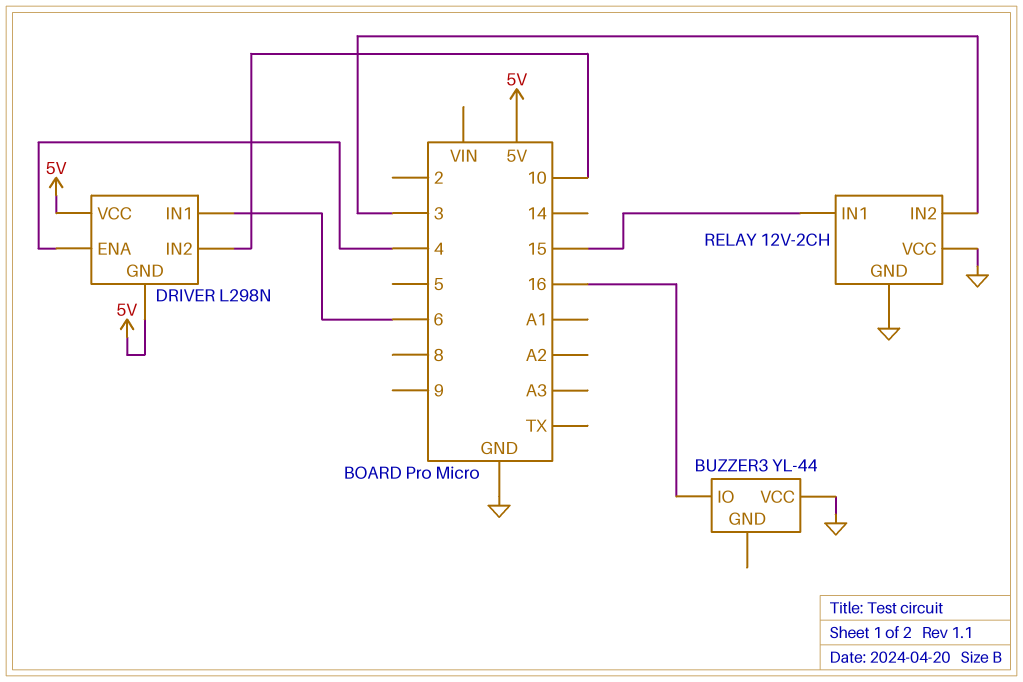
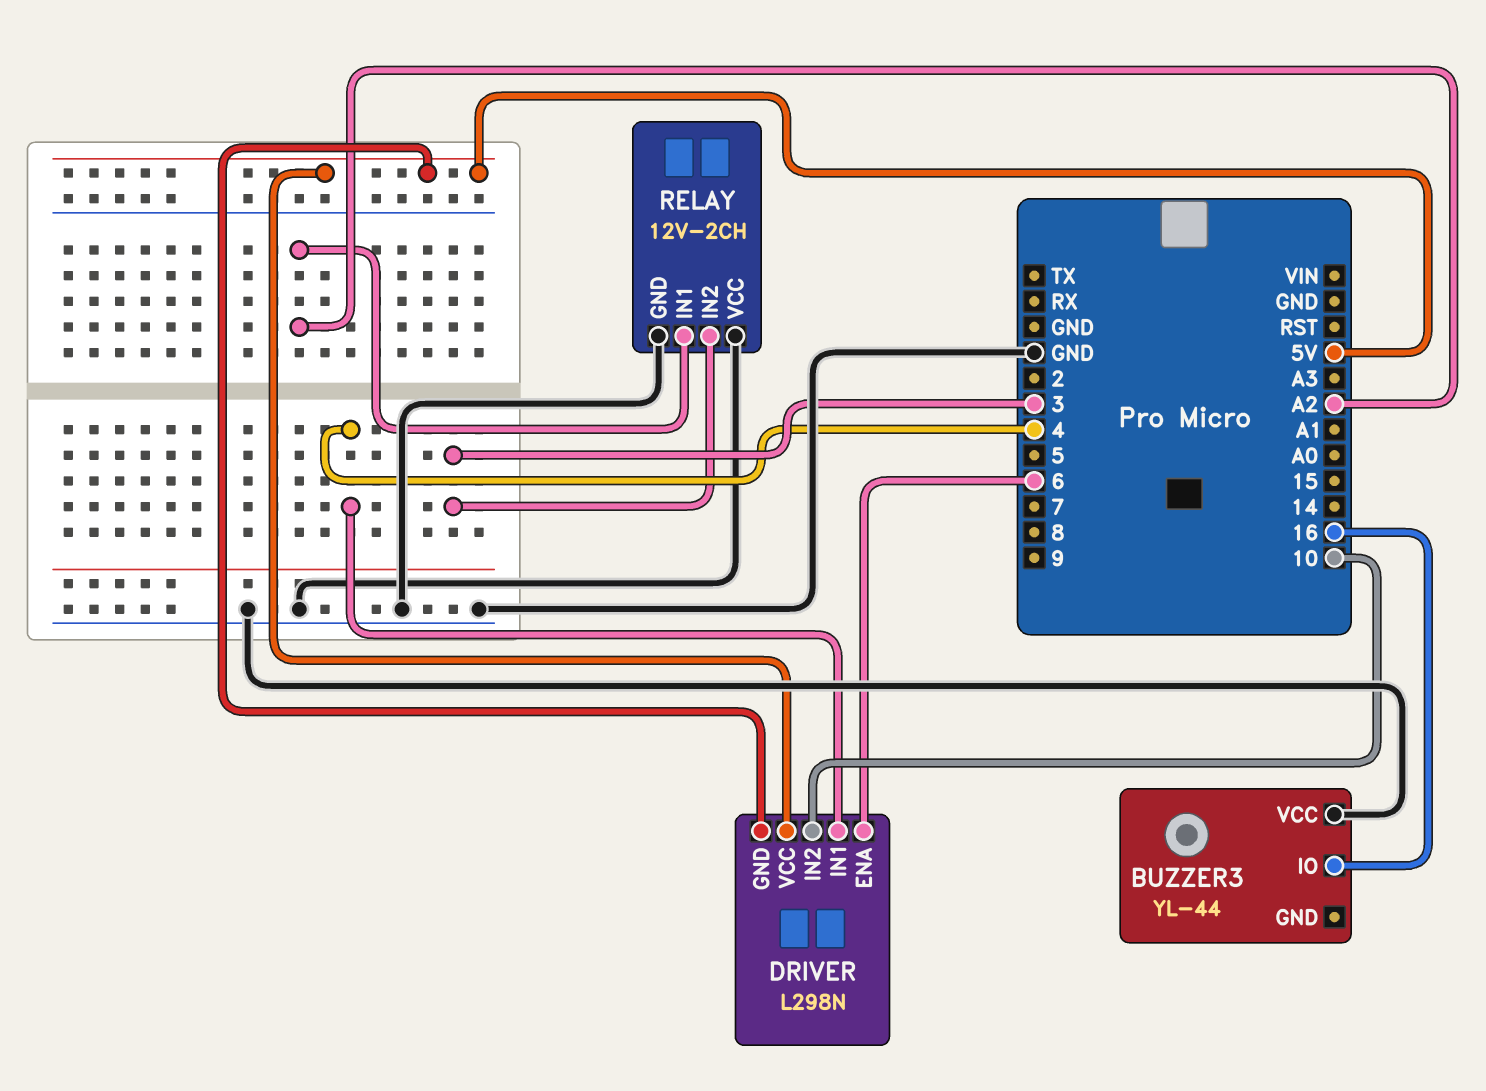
DRIVER pin ENA: 4 -> 6
DRIVER pin IN1: 6 -> 4
RELAY pin IN1: 15 -> A2

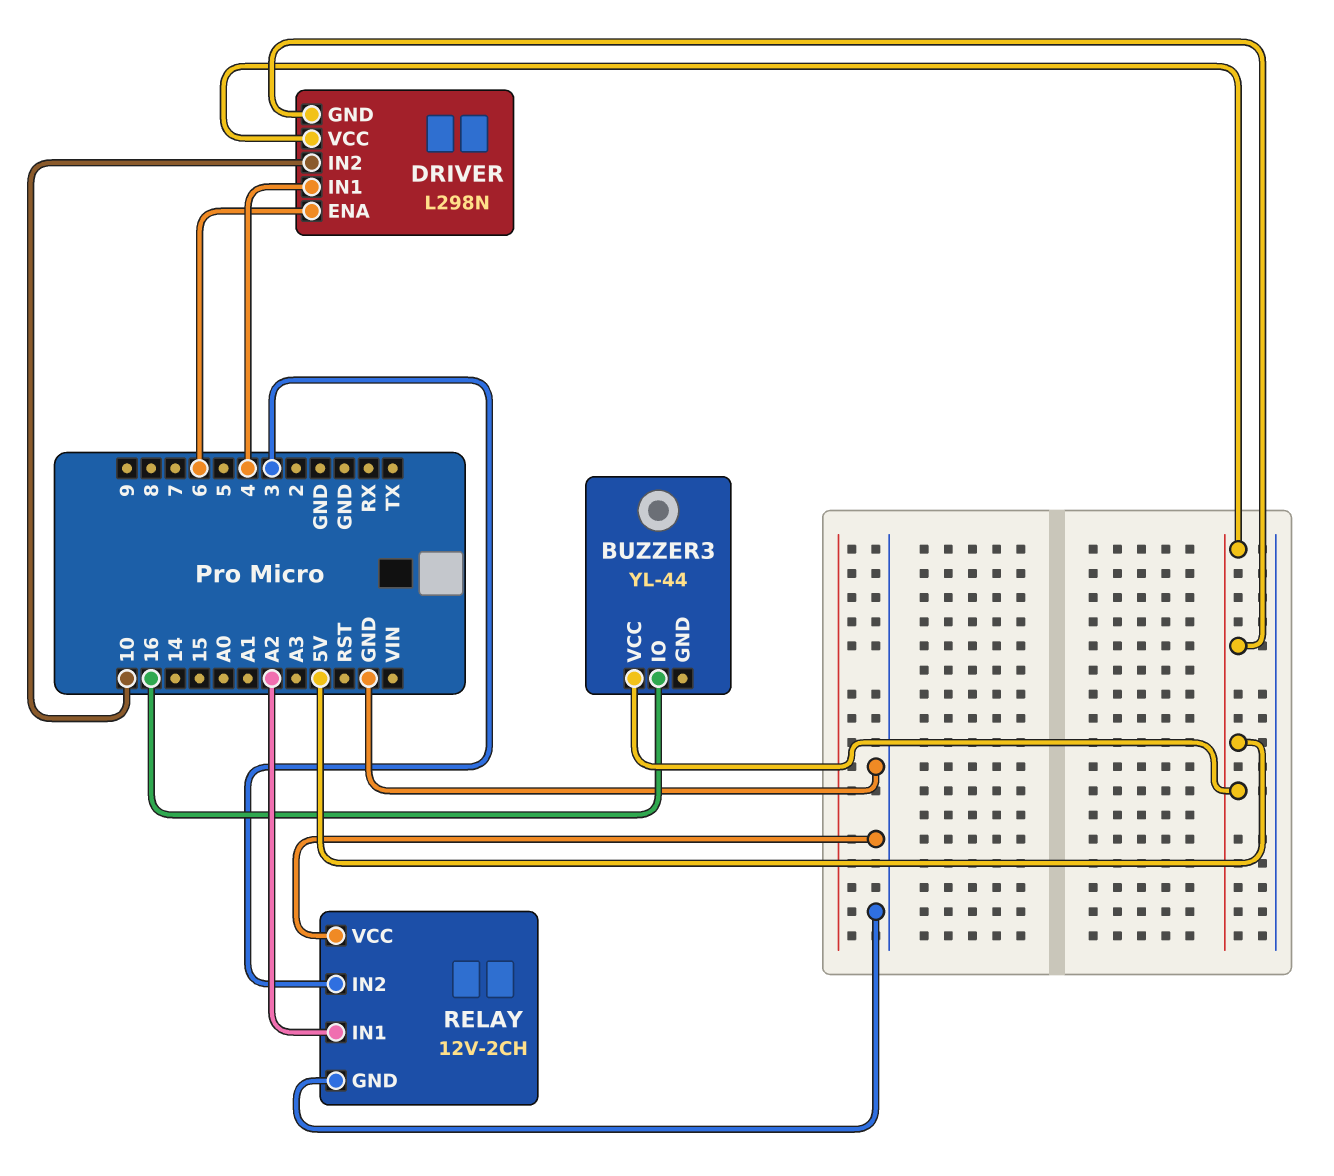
BUZZER3 pin VCC: GND -> 5V

